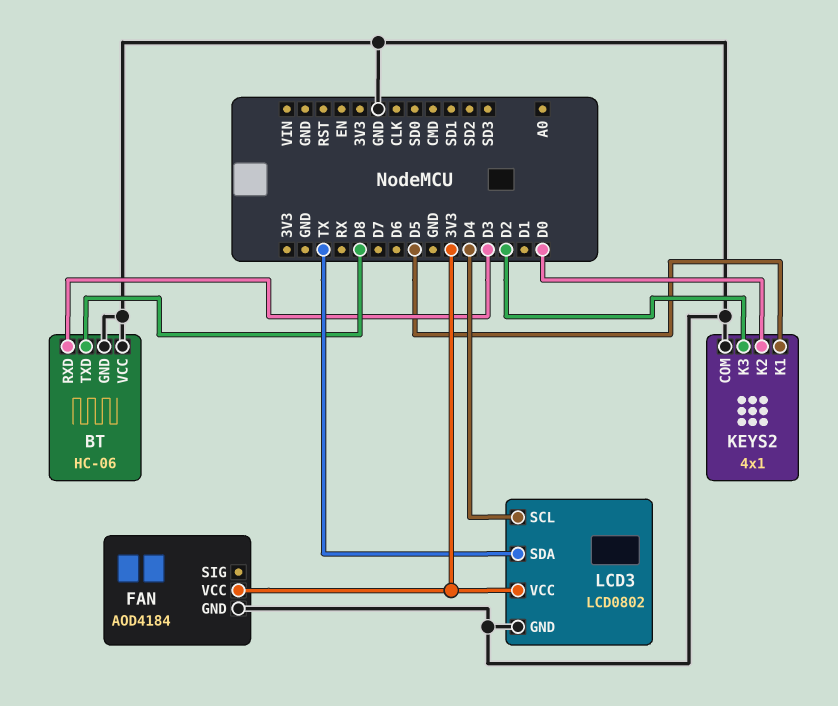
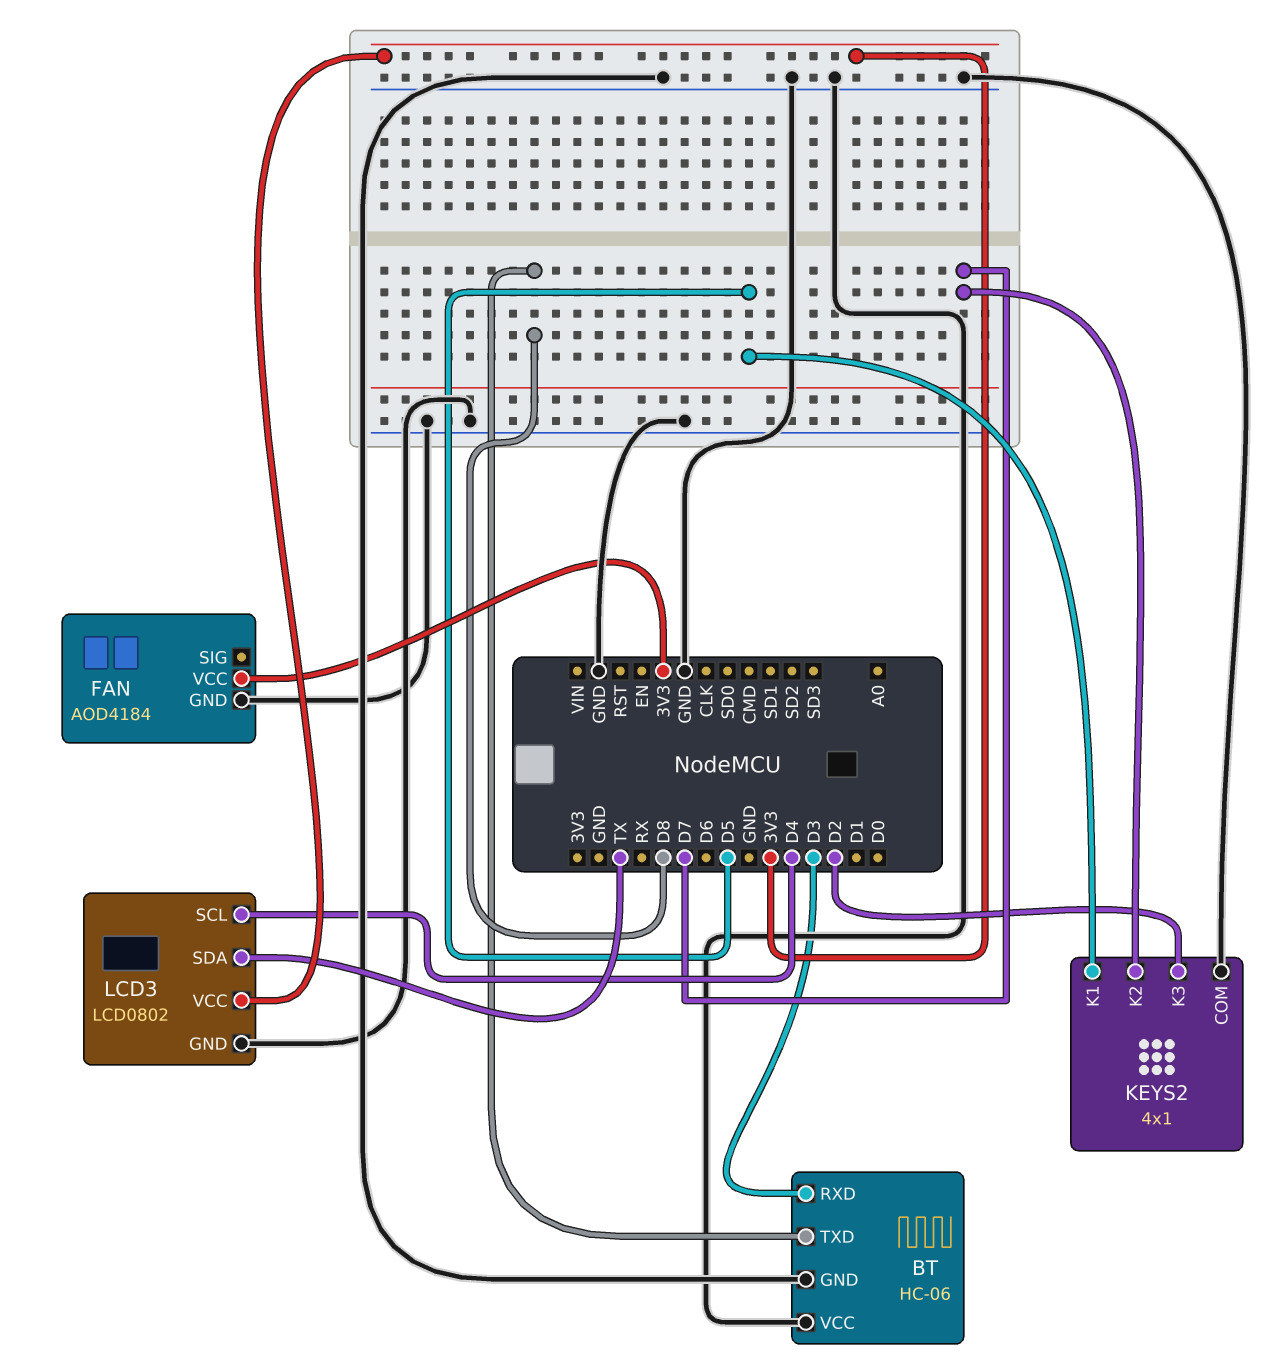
KEYS2 pin K2: D0 -> D7

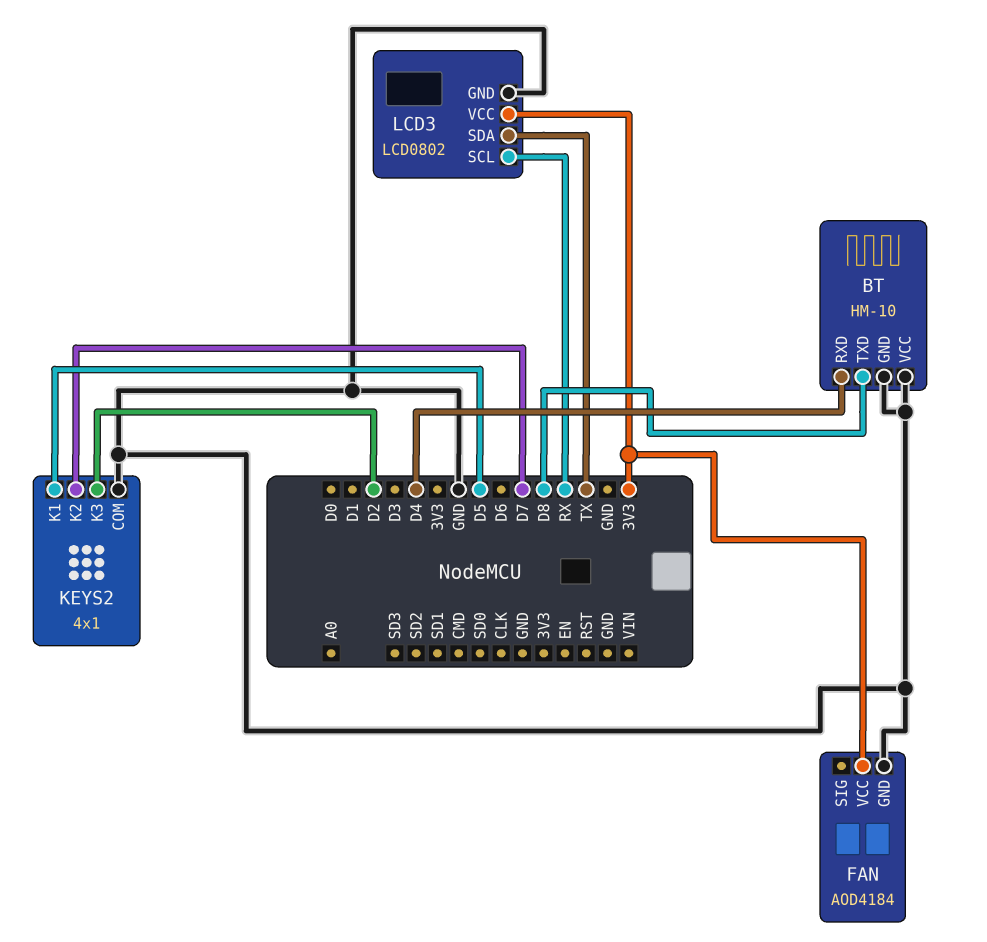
BT: HC-06 -> HM-10
BT pin RXD: D3 -> D4
LCD3 pin SCL: D4 -> RX

